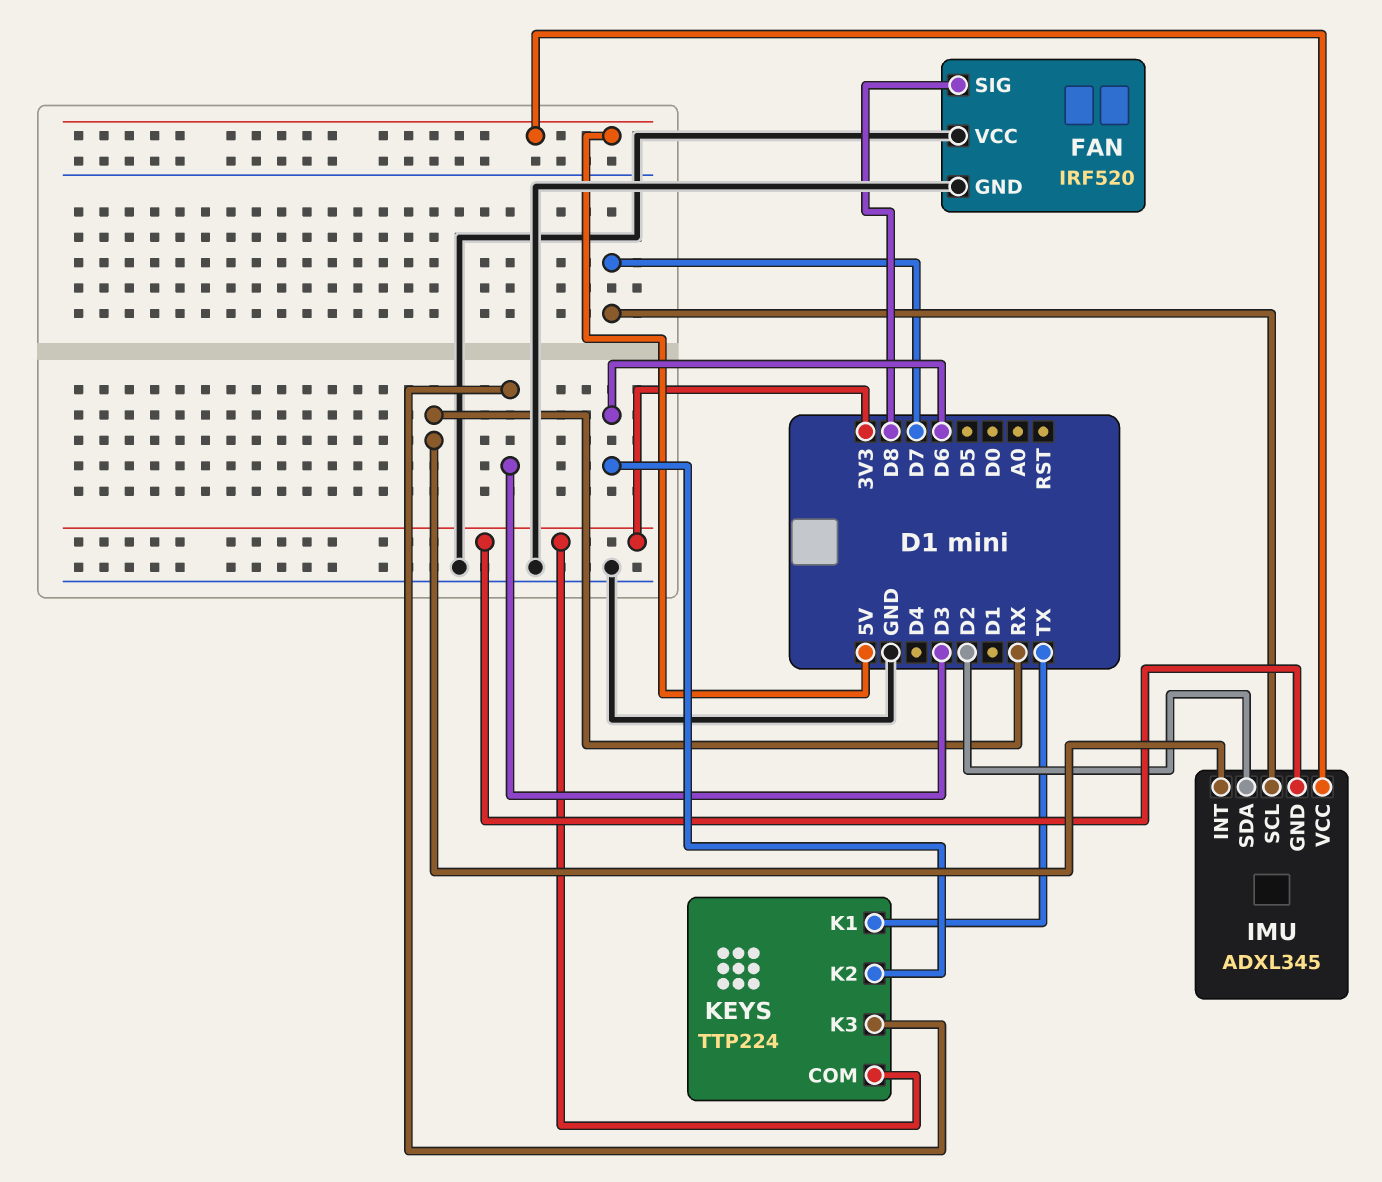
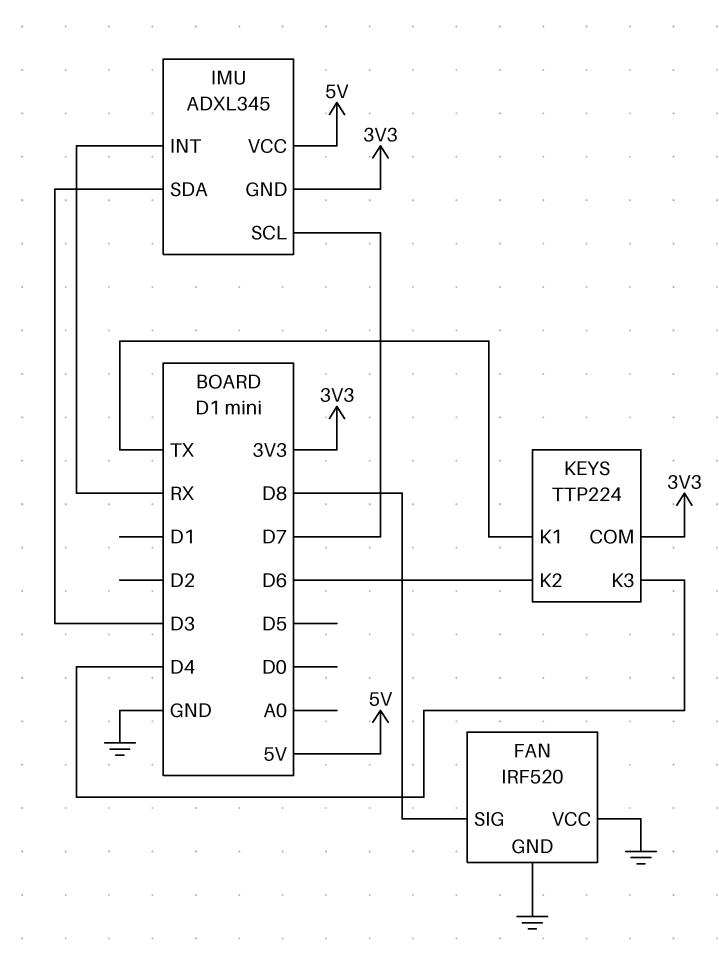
IMU pin SDA: D2 -> D3
KEYS pin K3: D3 -> D4

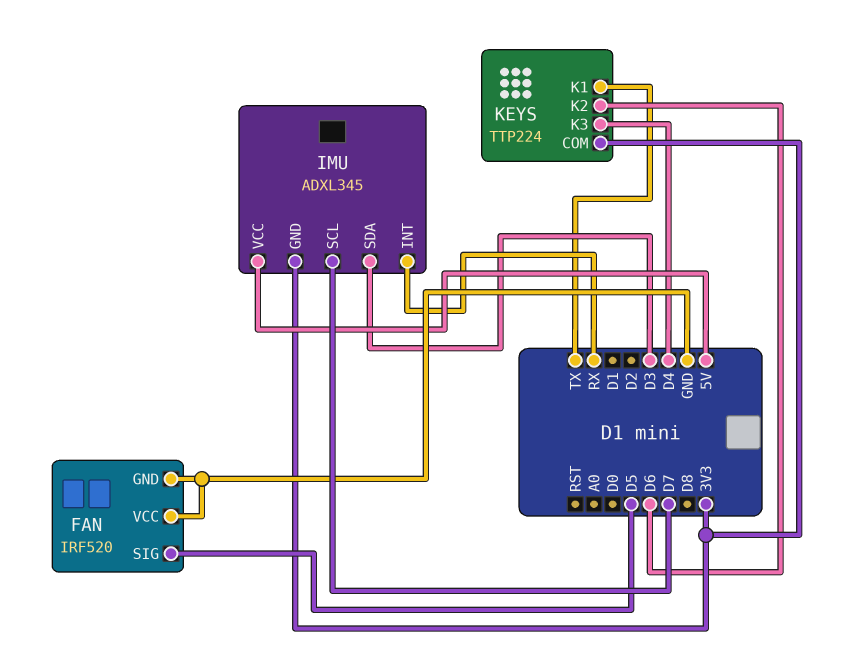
FAN pin SIG: D8 -> D5

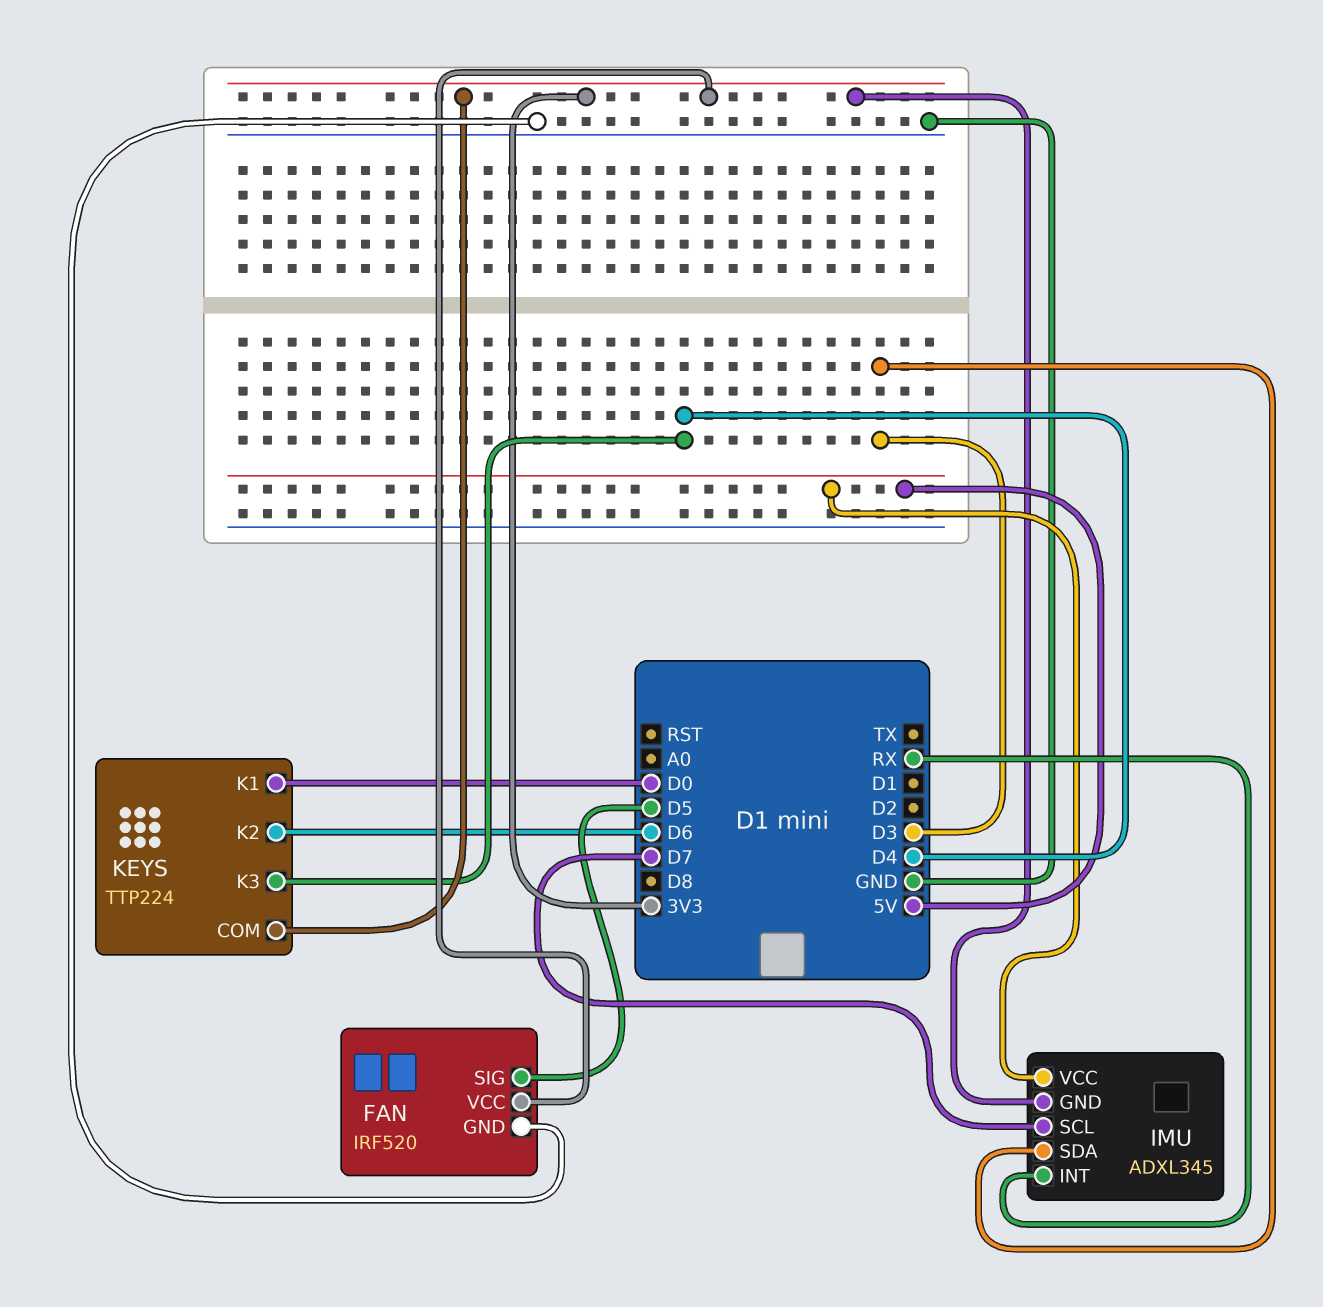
FAN pin VCC: GND -> 3V3
KEYS pin K1: TX -> D0

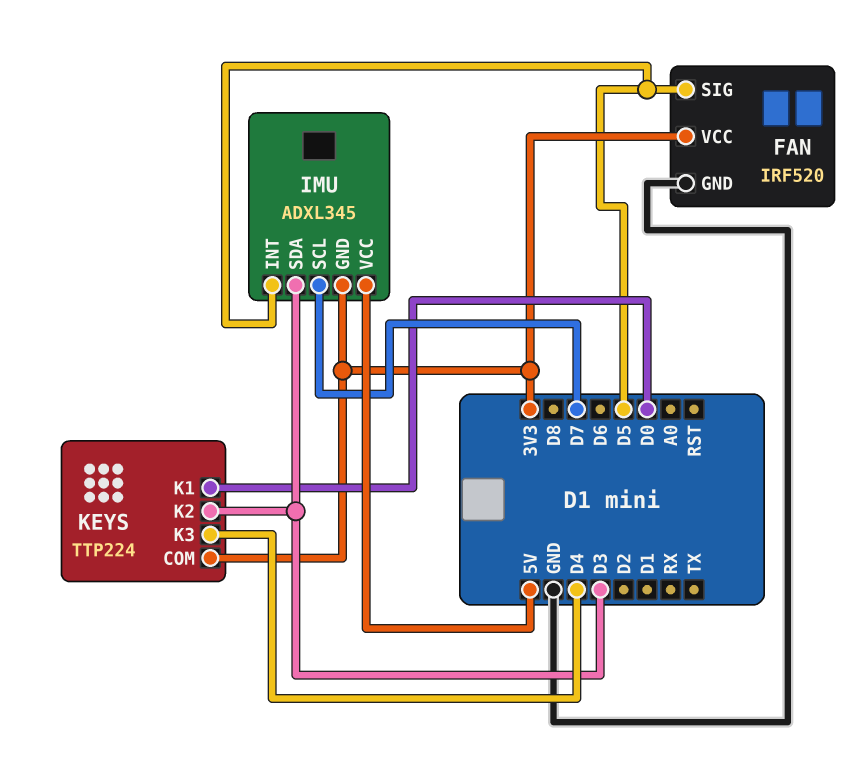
IMU pin INT: RX -> D5
KEYS pin K2: D6 -> D3

